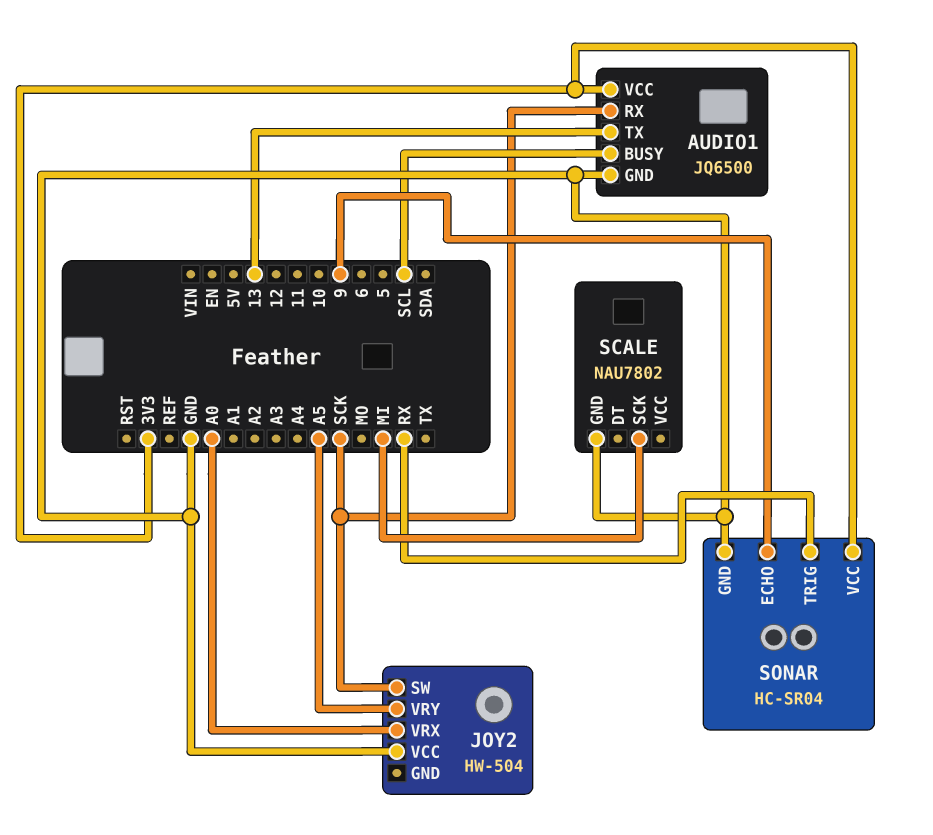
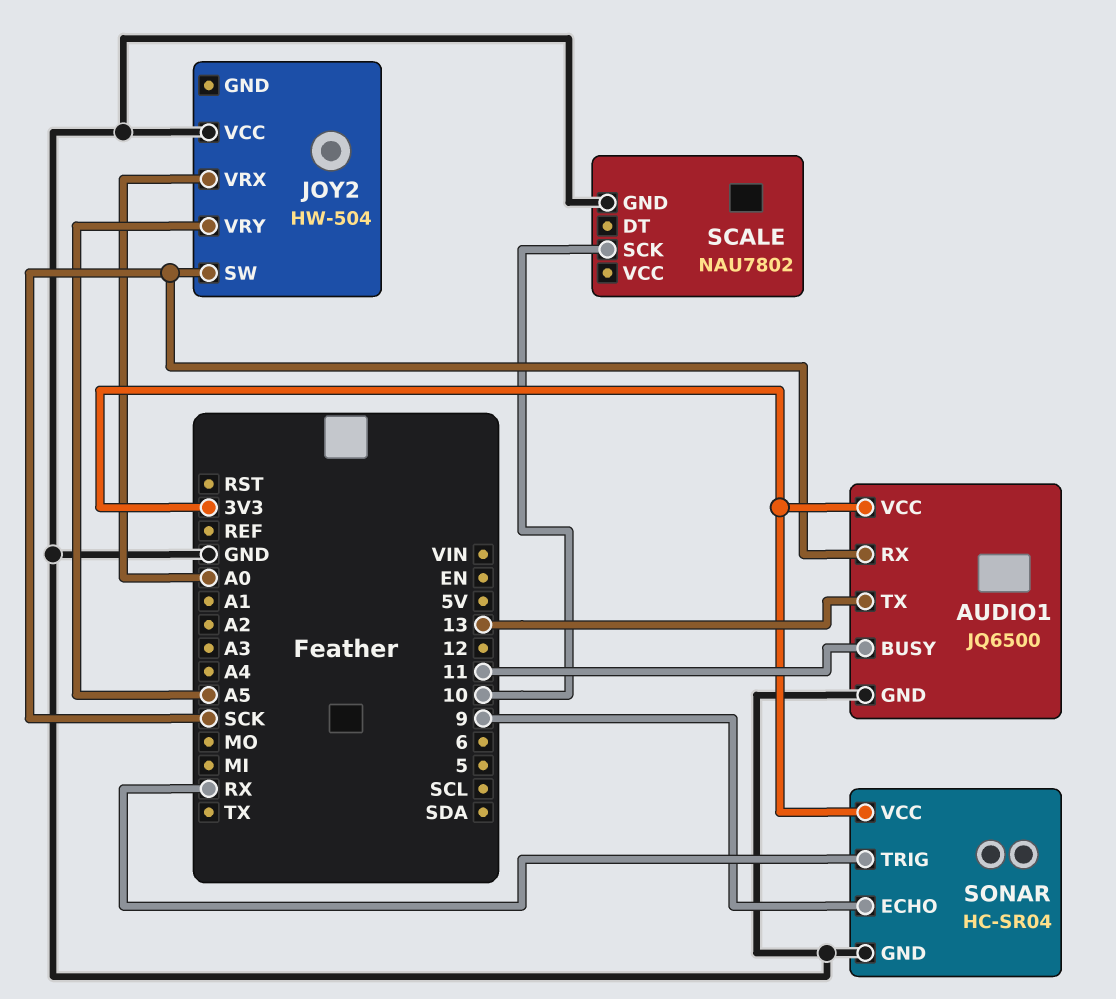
AUDIO1 pin BUSY: SCL -> 11
SCALE pin SCK: MI -> 10

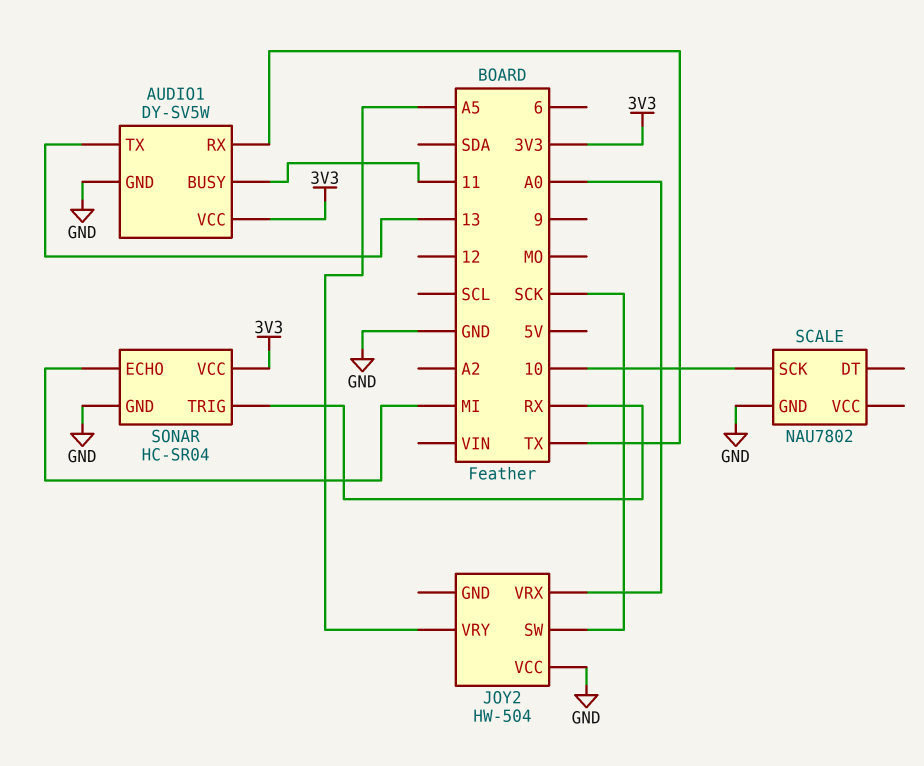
AUDIO1: JQ6500 -> DY-SV5W
AUDIO1 pin RX: SCK -> TX
SONAR pin ECHO: 9 -> MI

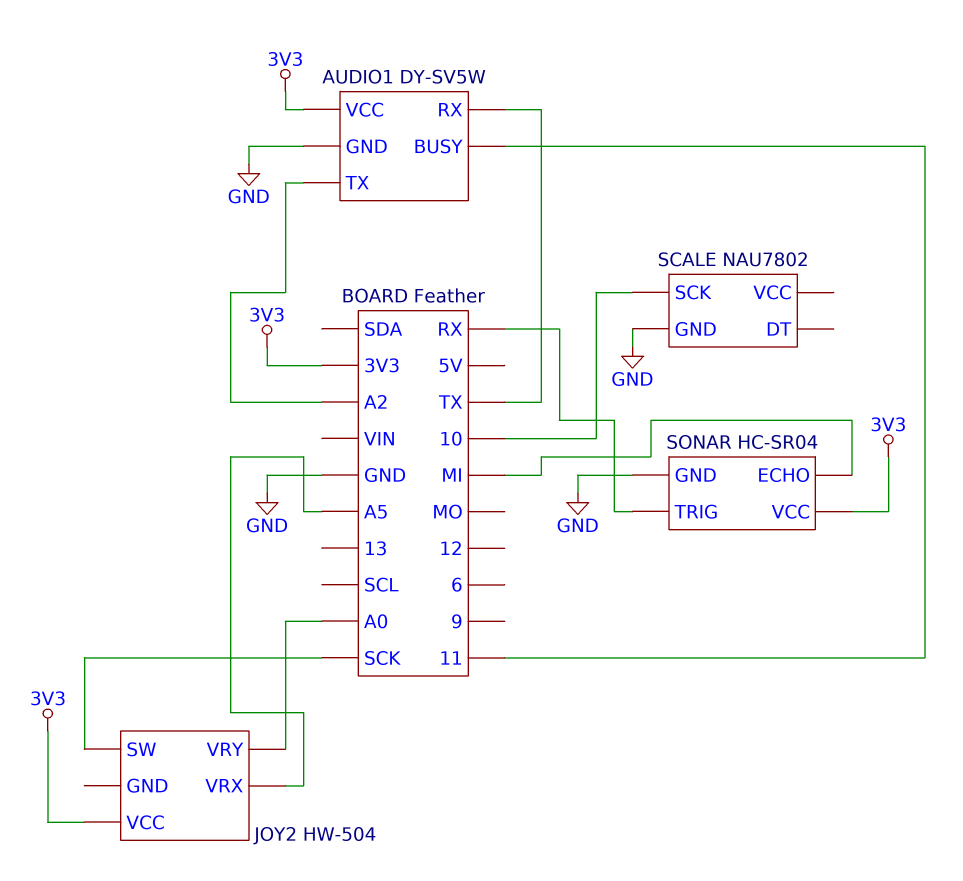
AUDIO1 pin TX: 13 -> A2
JOY2 pin VCC: GND -> 3V3
JOY2 pin VRX: A0 -> A5
JOY2 pin VRY: A5 -> A0

